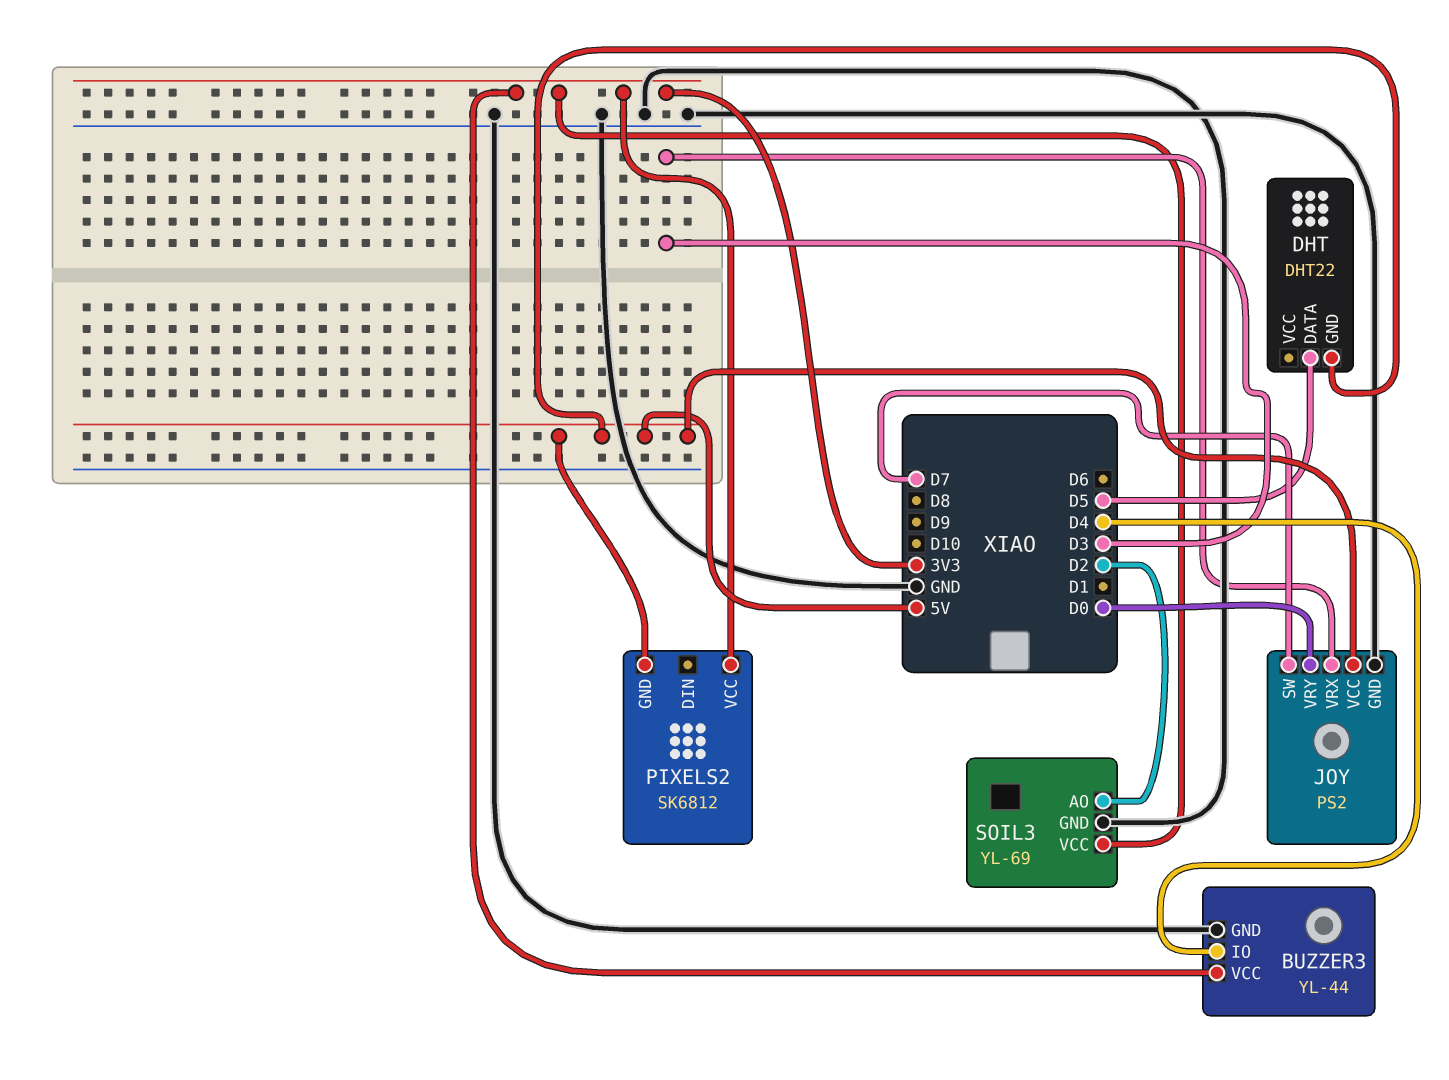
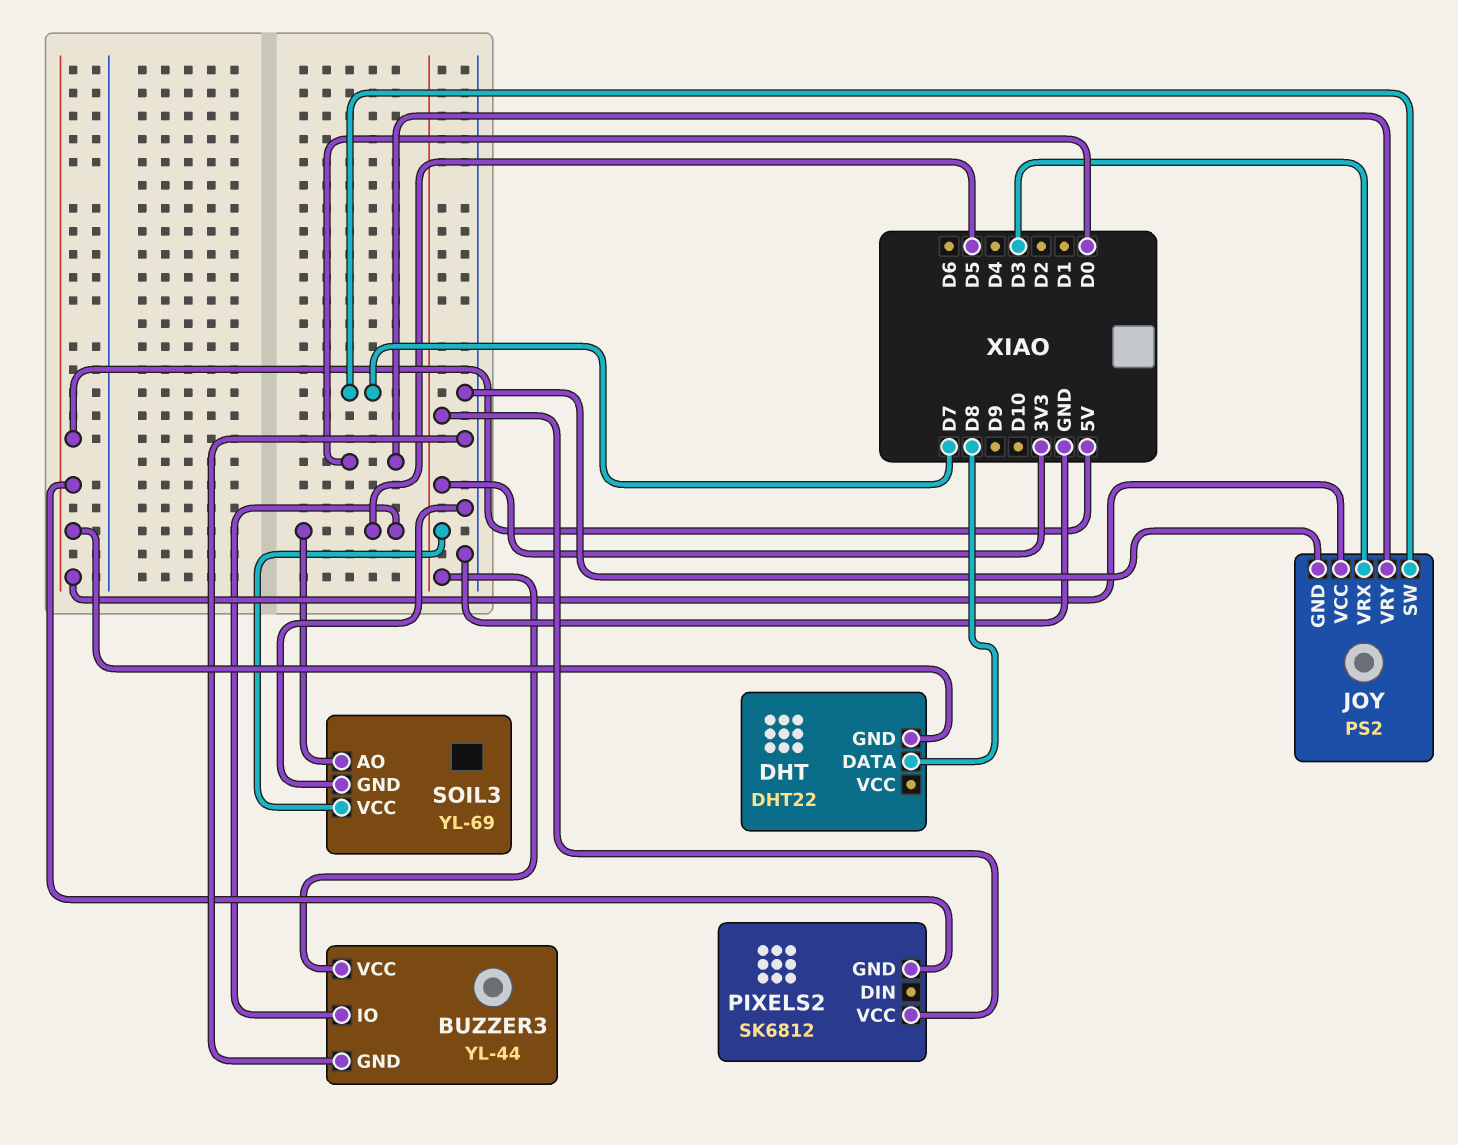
BUZZER3 pin IO: D4 -> D5
DHT pin DATA: D5 -> D8
SOIL3 pin AO: D2 -> D5

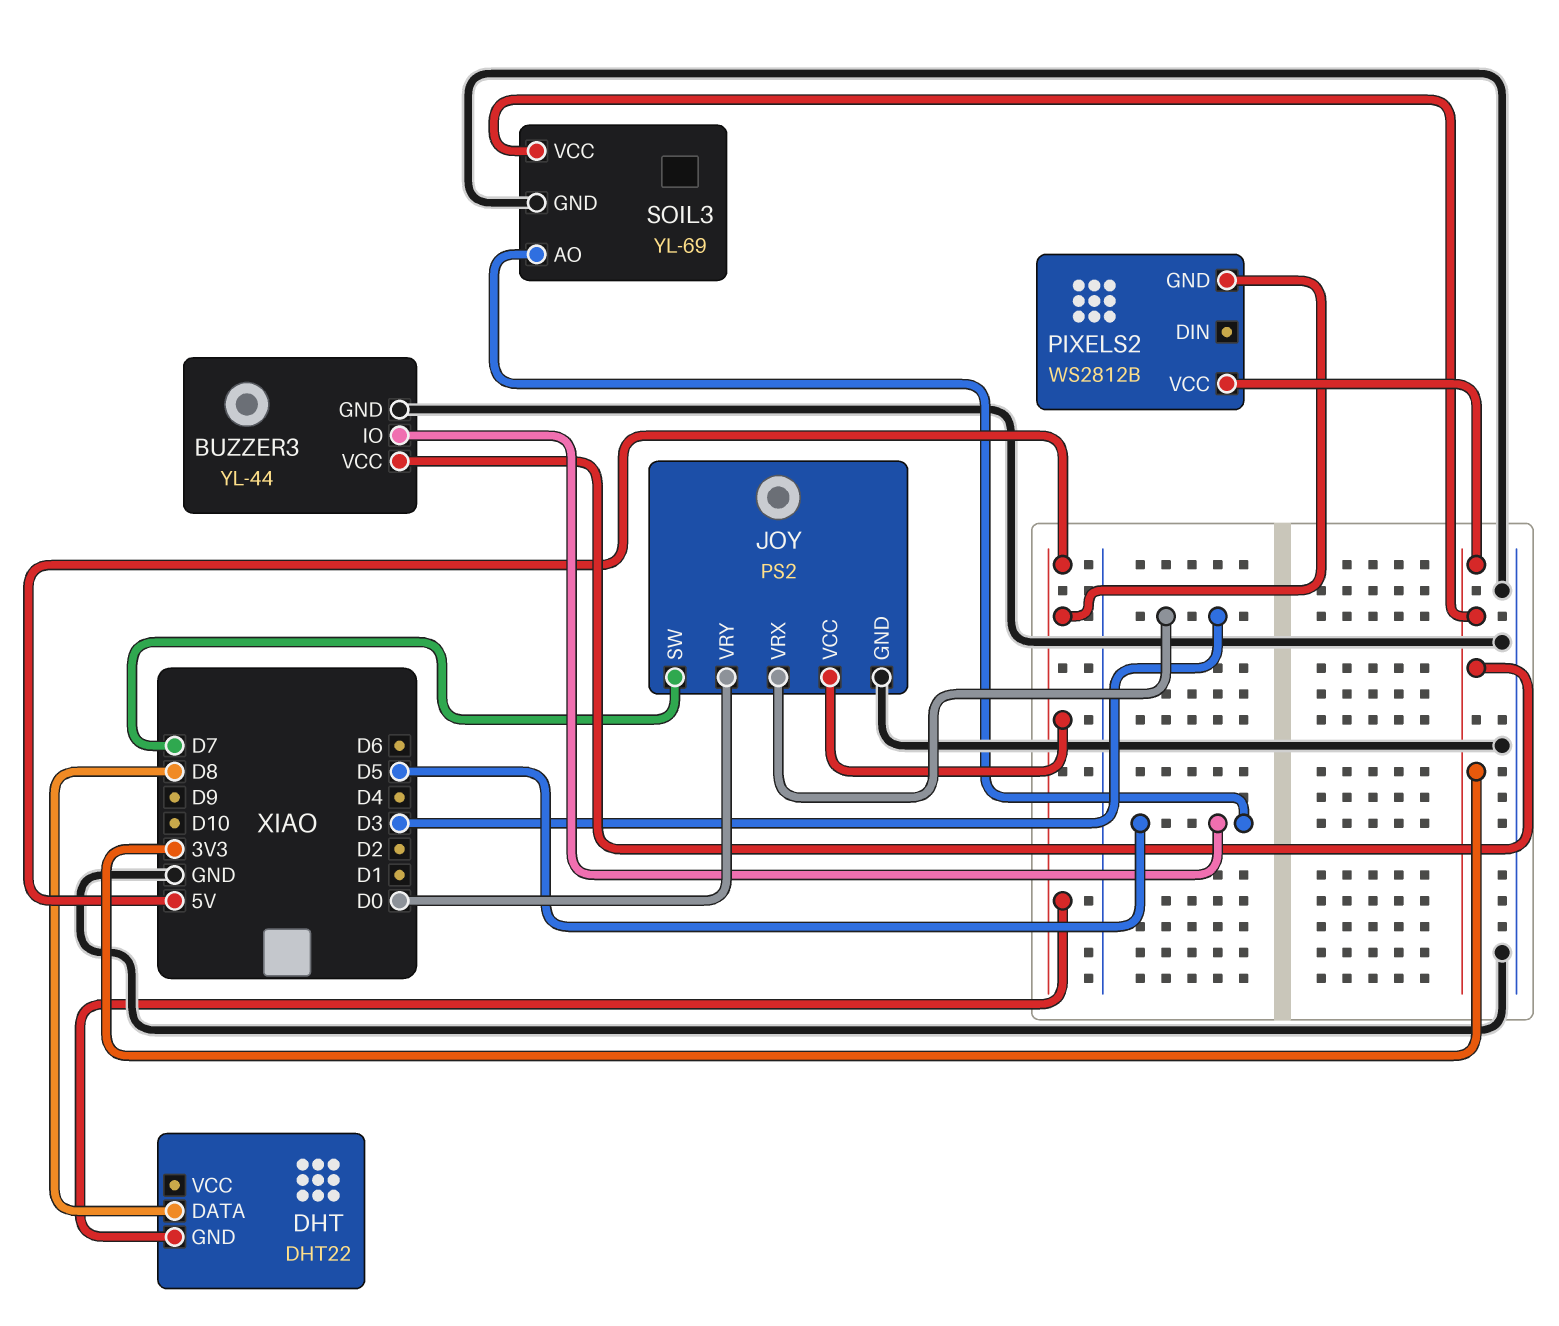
PIXELS2: SK6812 -> WS2812B

